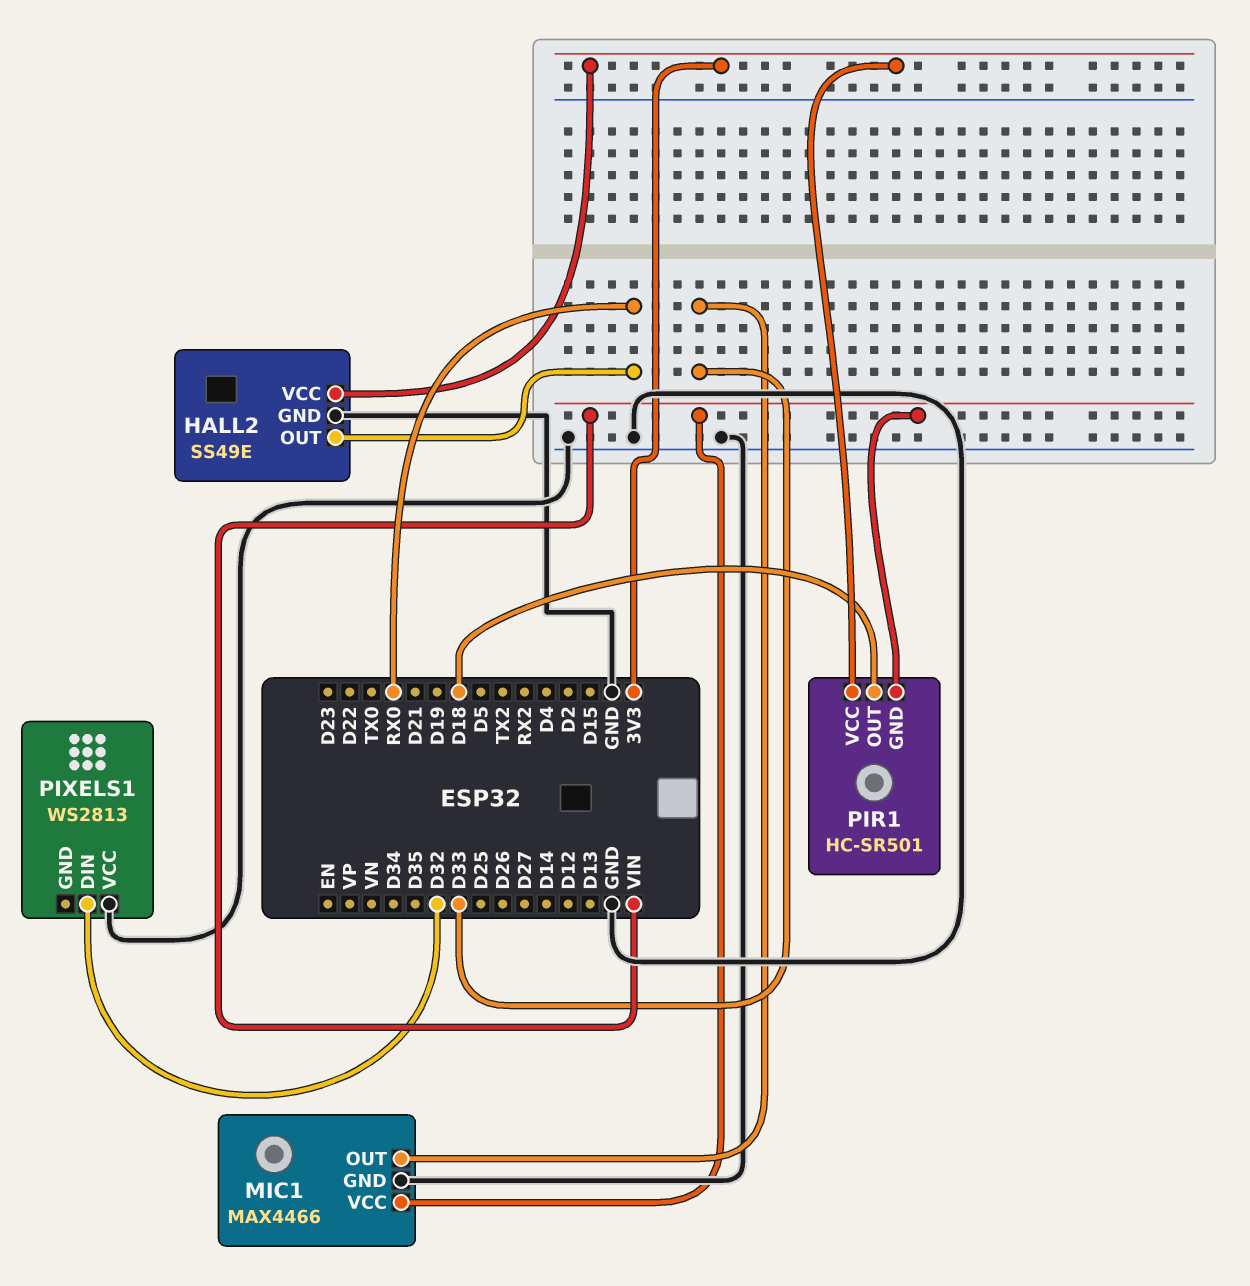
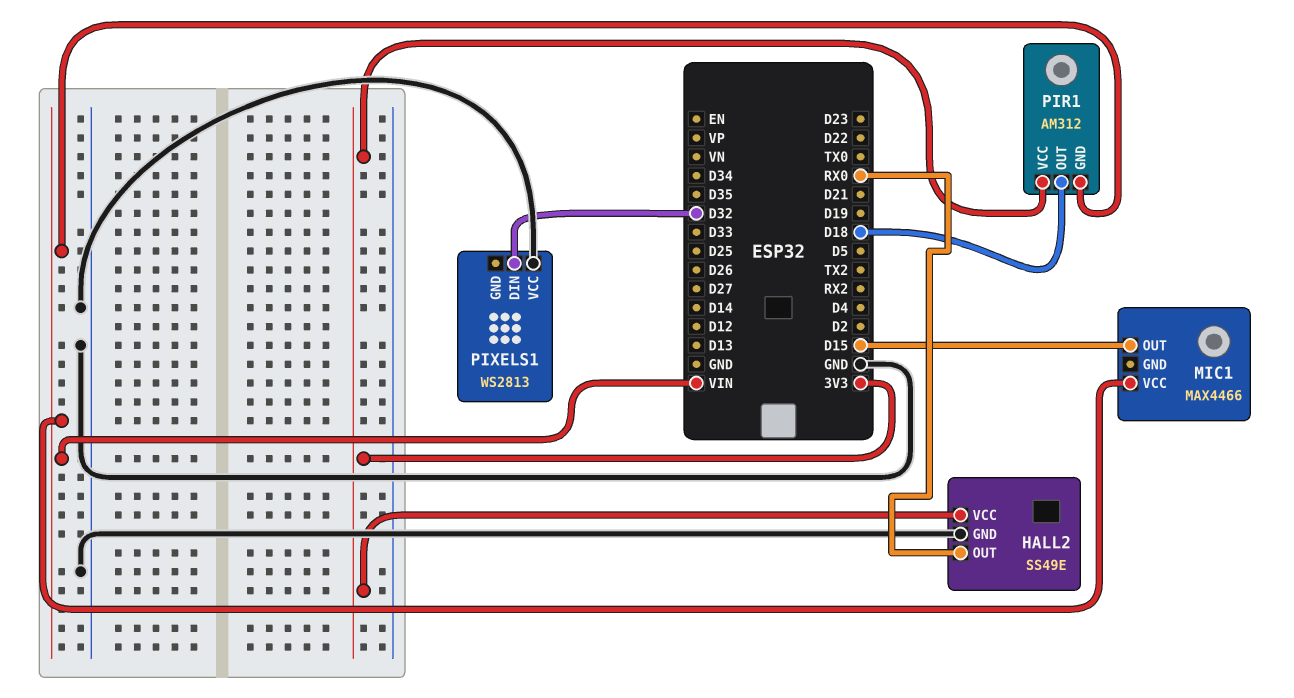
MIC1 pin GND: GND -> none
MIC1 pin OUT: D33 -> D15
PIR1: HC-SR501 -> AM312

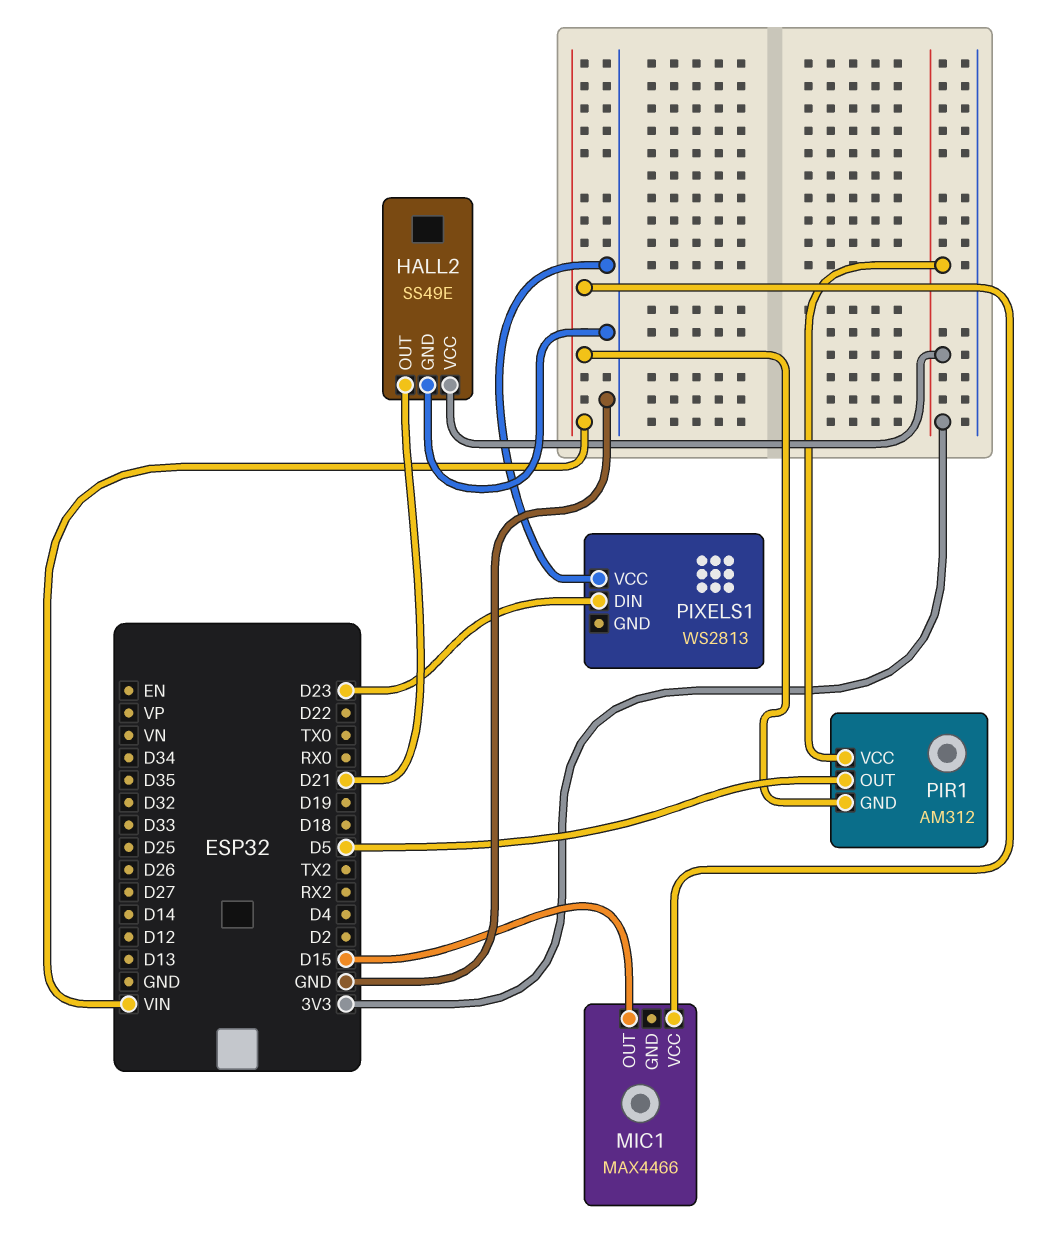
HALL2 pin OUT: RX0 -> D21
PIR1 pin OUT: D18 -> D5
PIXELS1 pin DIN: D32 -> D23

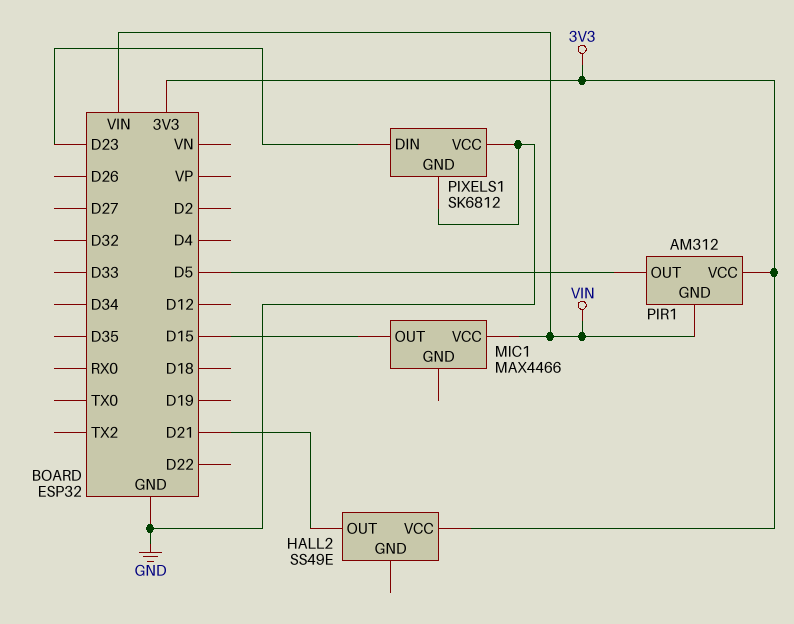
HALL2 pin GND: GND -> none
PIXELS1: WS2813 -> SK6812
PIXELS1 pin GND: none -> GND

